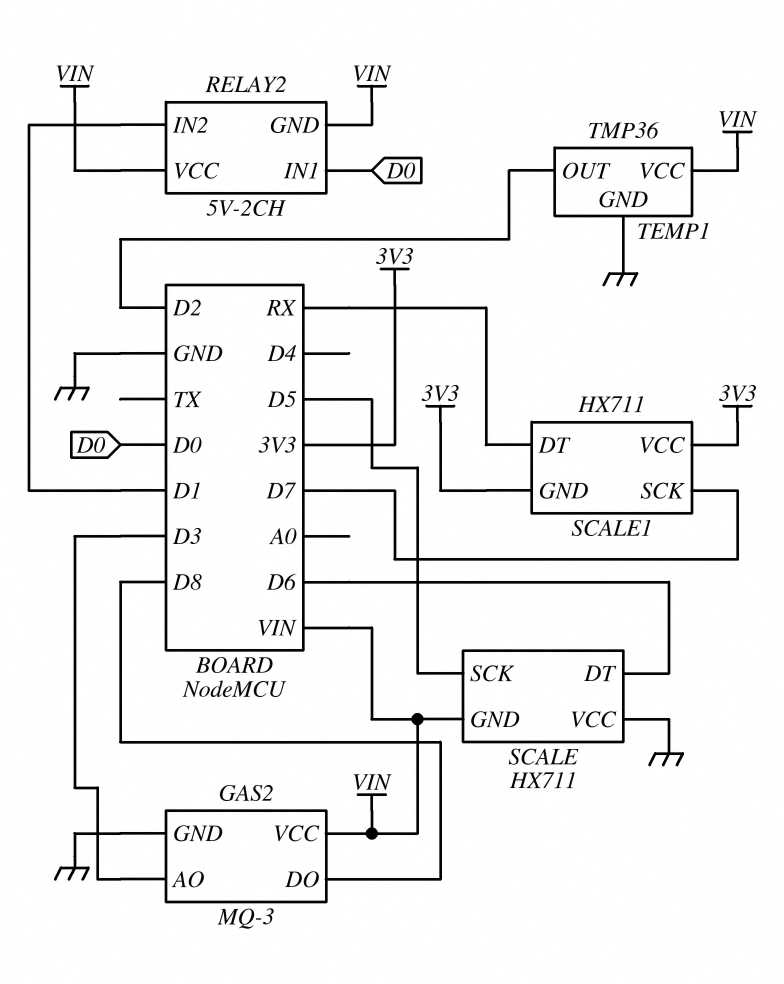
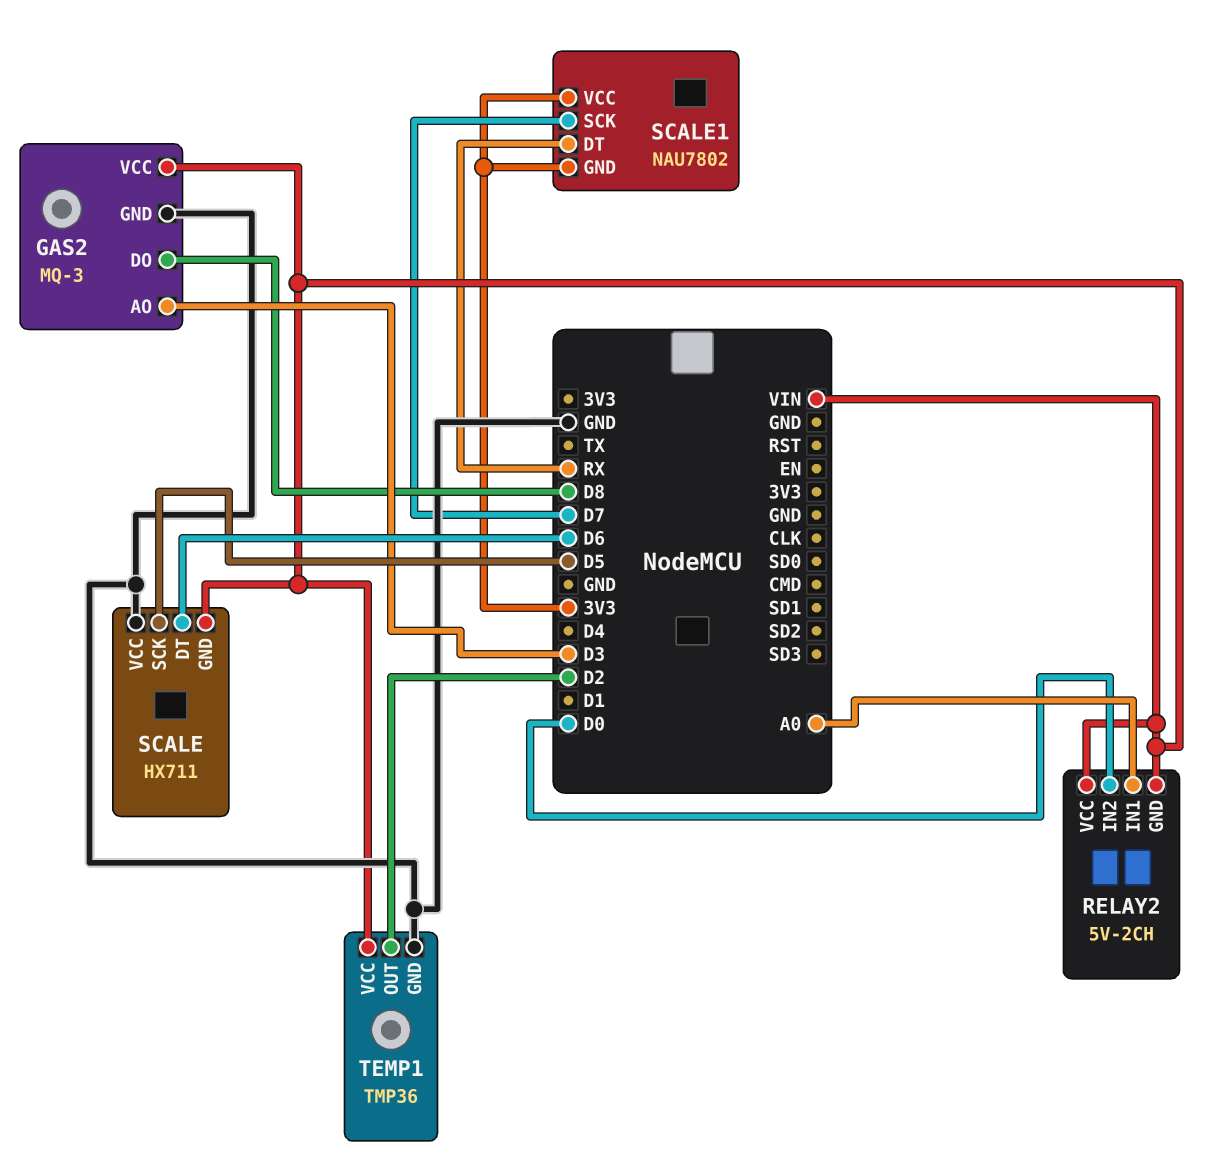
RELAY2 pin IN1: D0 -> A0
RELAY2 pin IN2: D1 -> D0
SCALE1: HX711 -> NAU7802

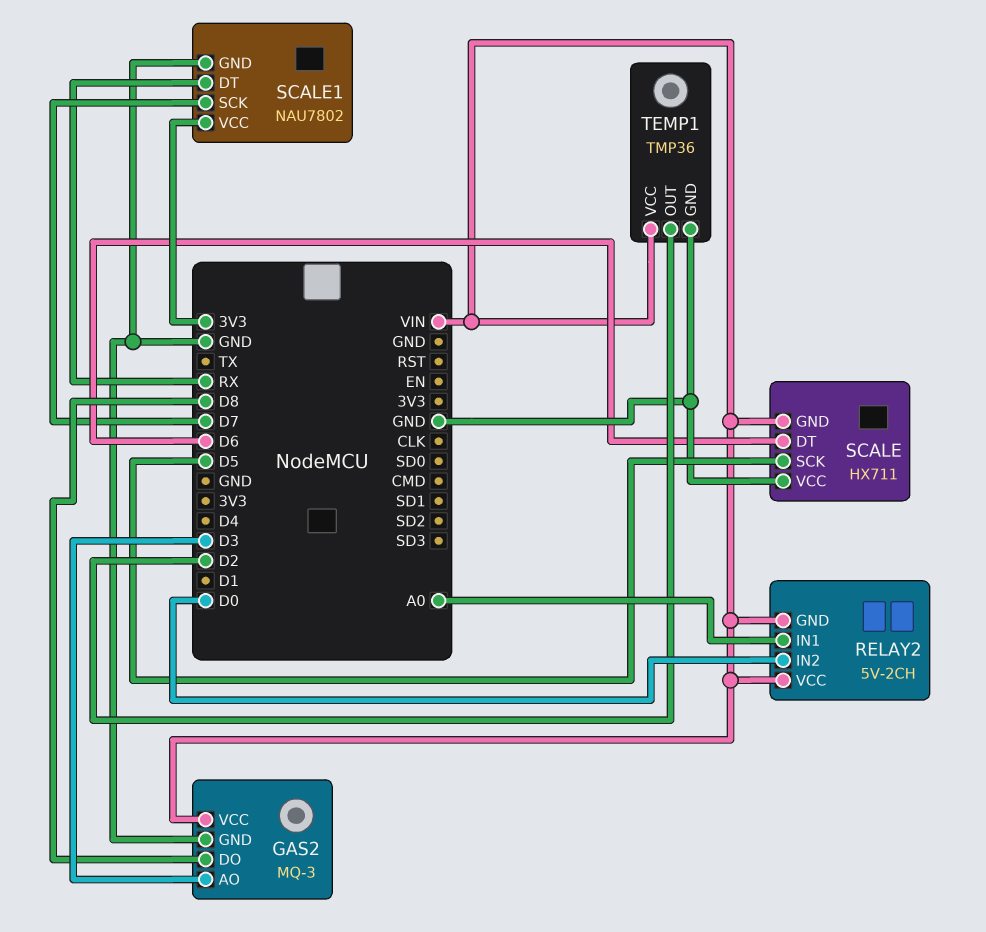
SCALE1 pin GND: 3V3 -> GND

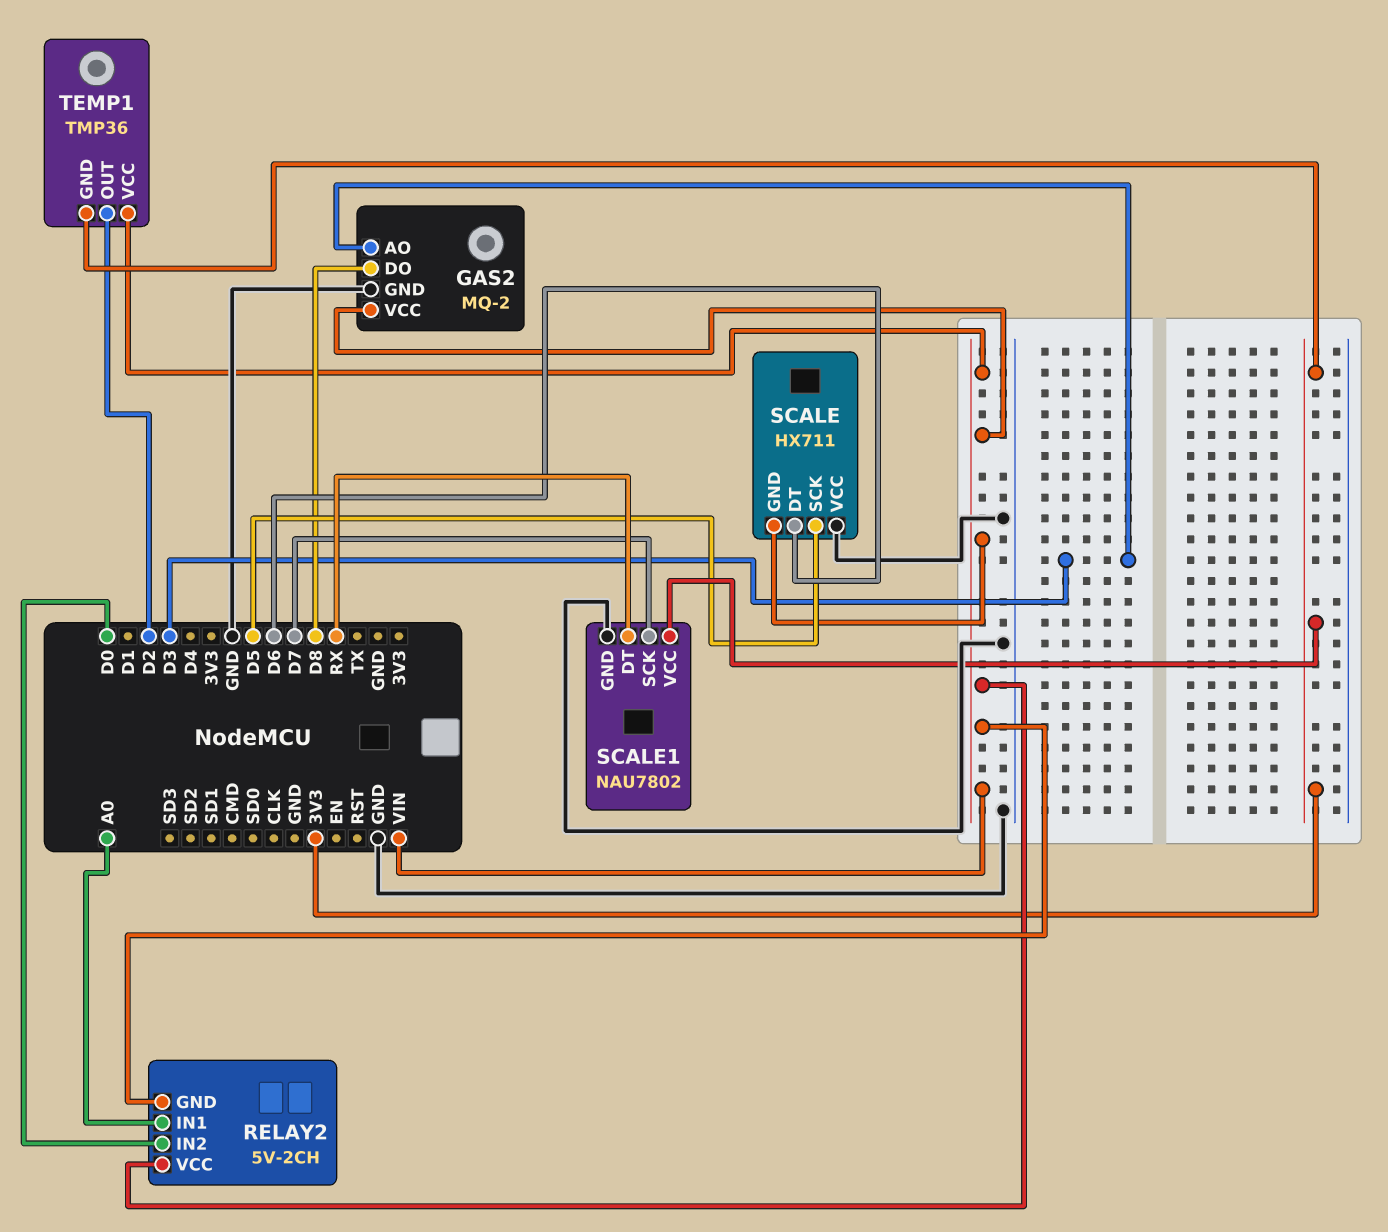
GAS2: MQ-3 -> MQ-2
TEMP1 pin GND: GND -> 3V3

